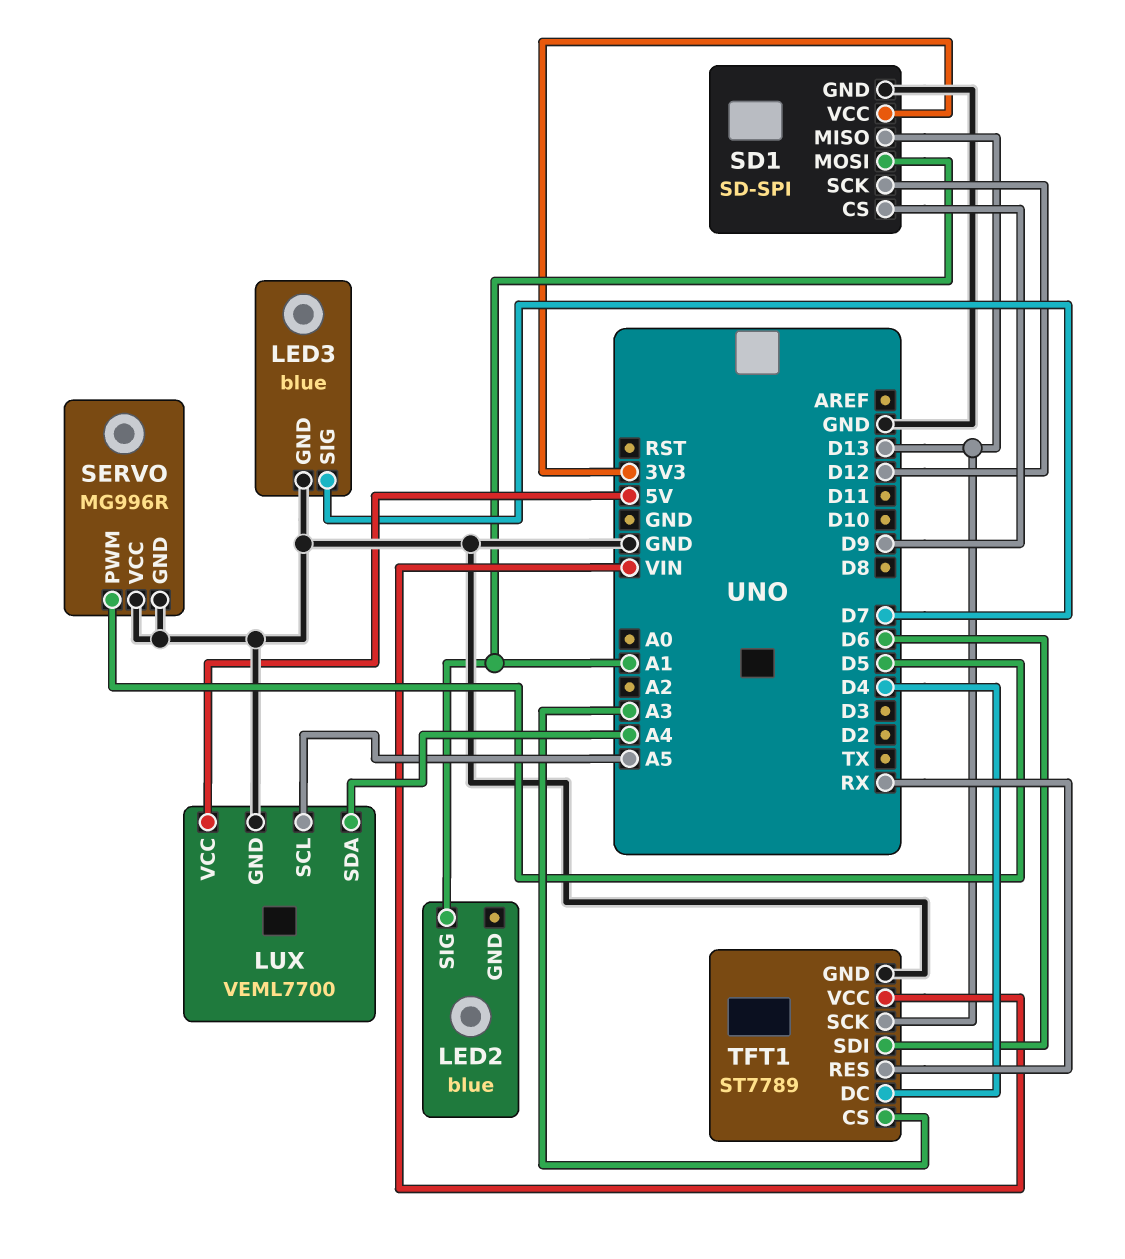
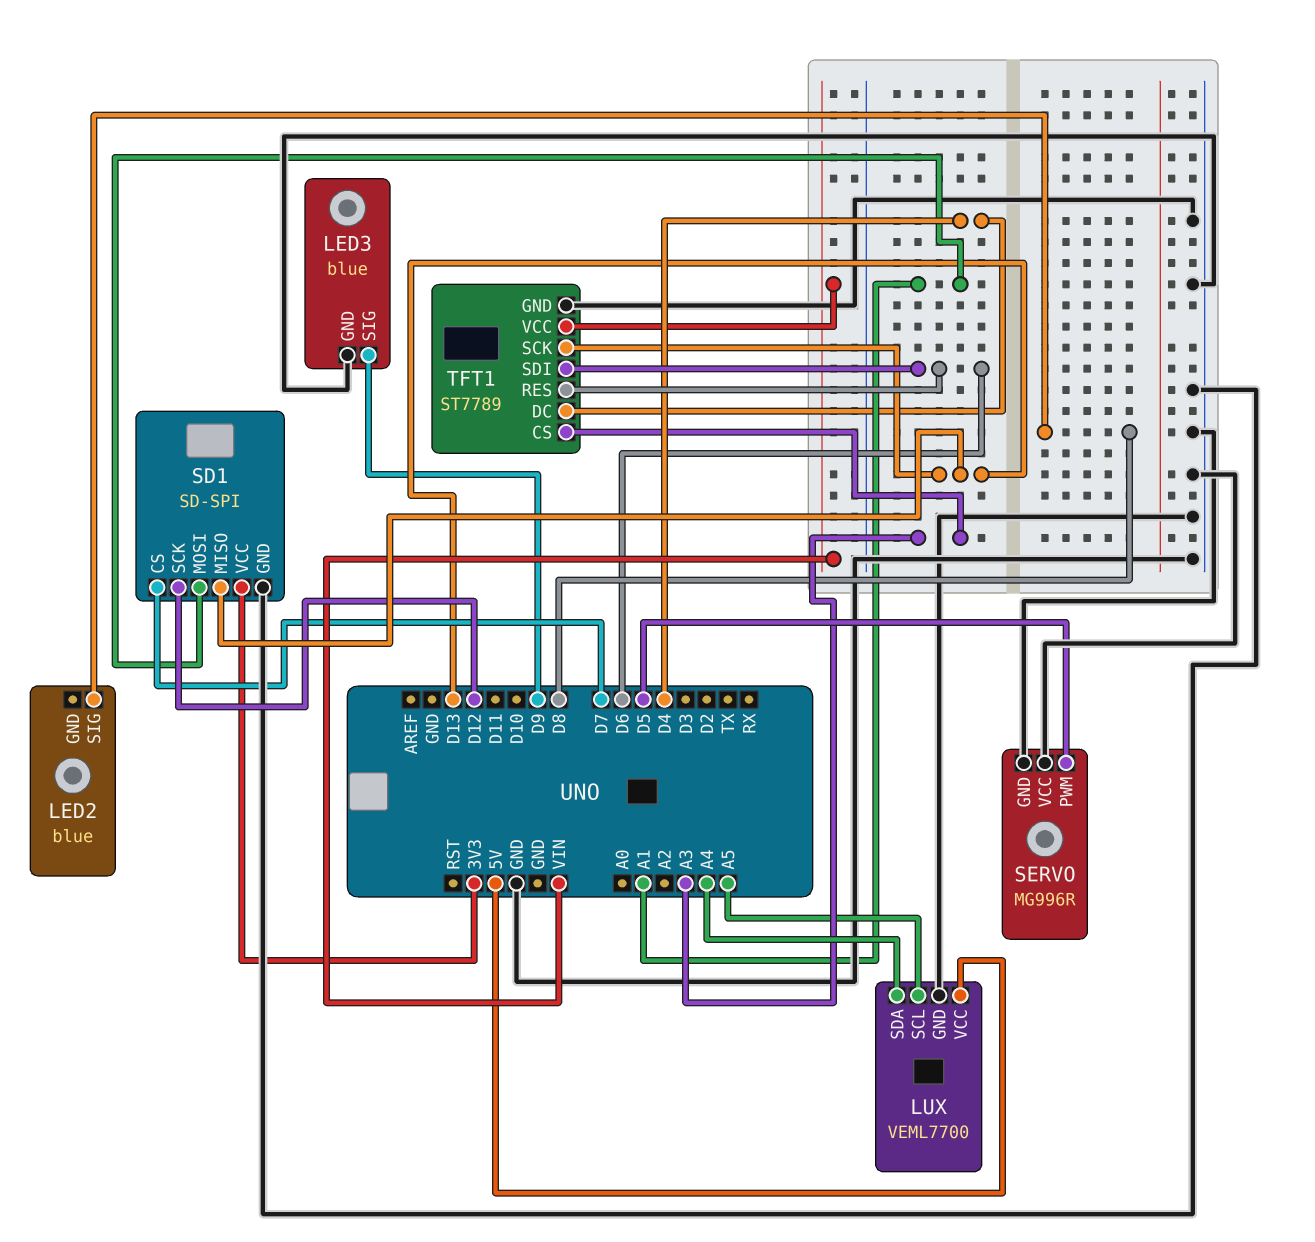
LED2 pin SIG: A1 -> D8
LED3 pin SIG: D7 -> D9
SD1 pin CS: D9 -> D7
TFT1 pin RES: RX -> D6

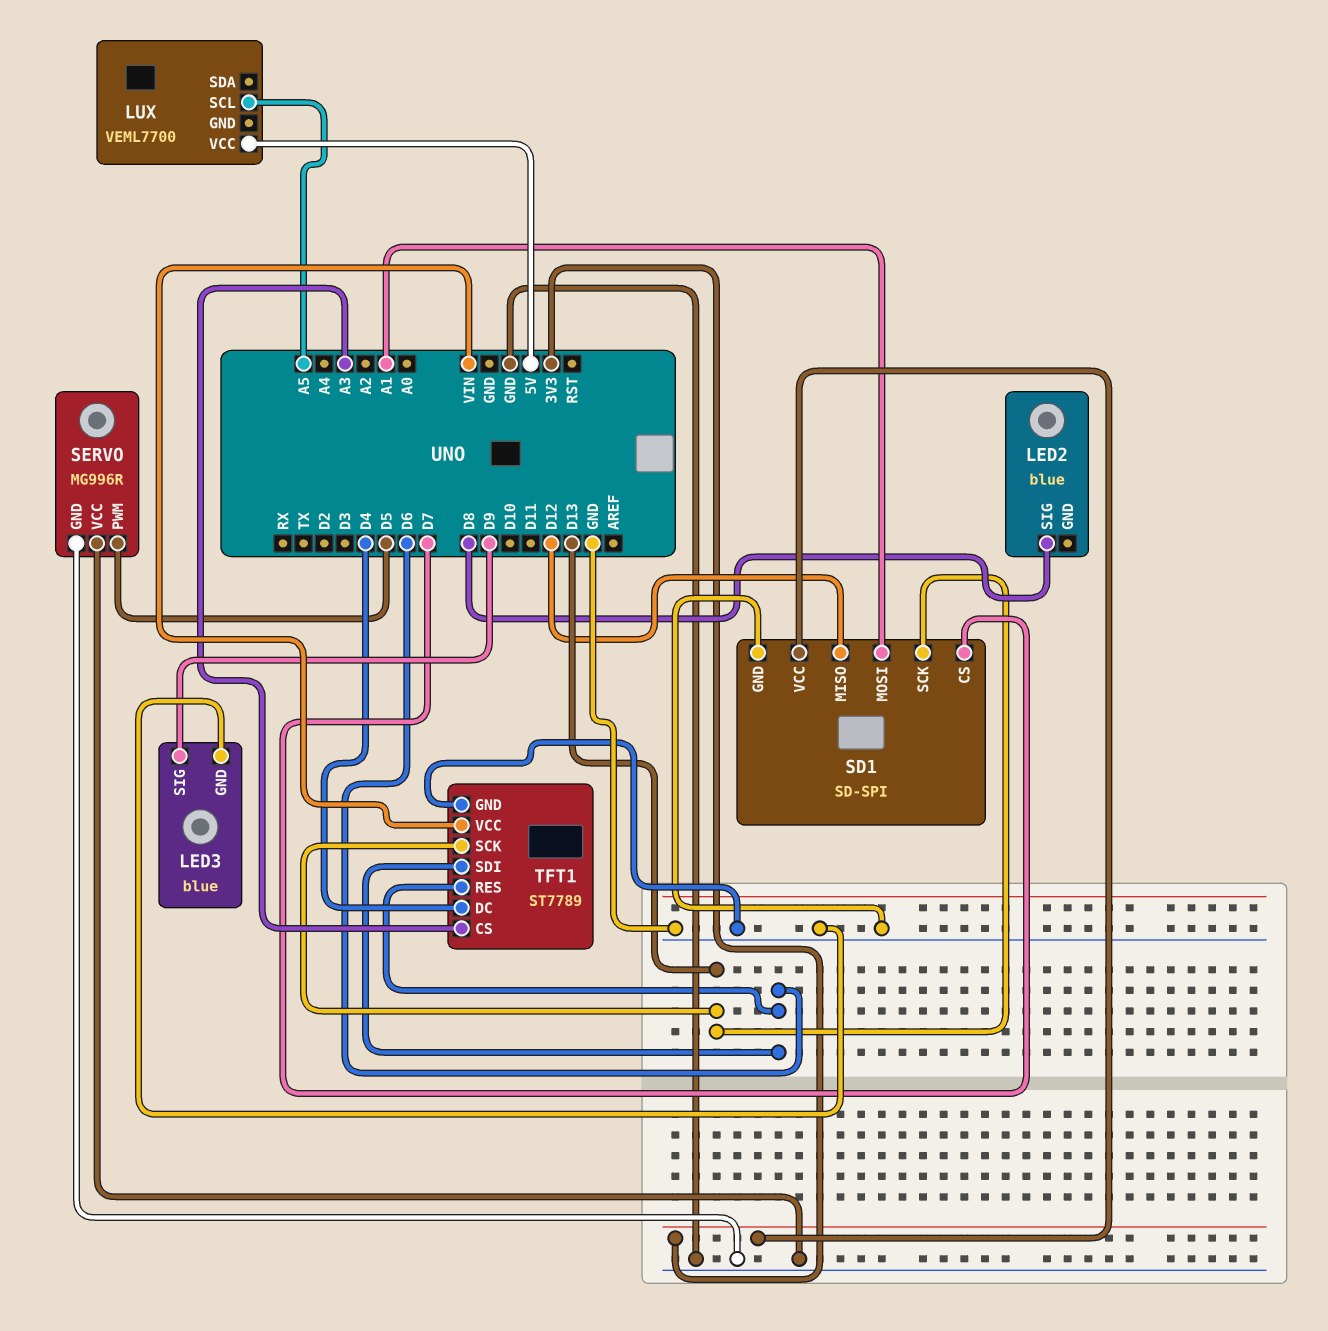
LUX pin GND: GND -> none
LUX pin SDA: A4 -> none
SD1 pin MISO: D13 -> D12
SD1 pin SCK: D12 -> D13

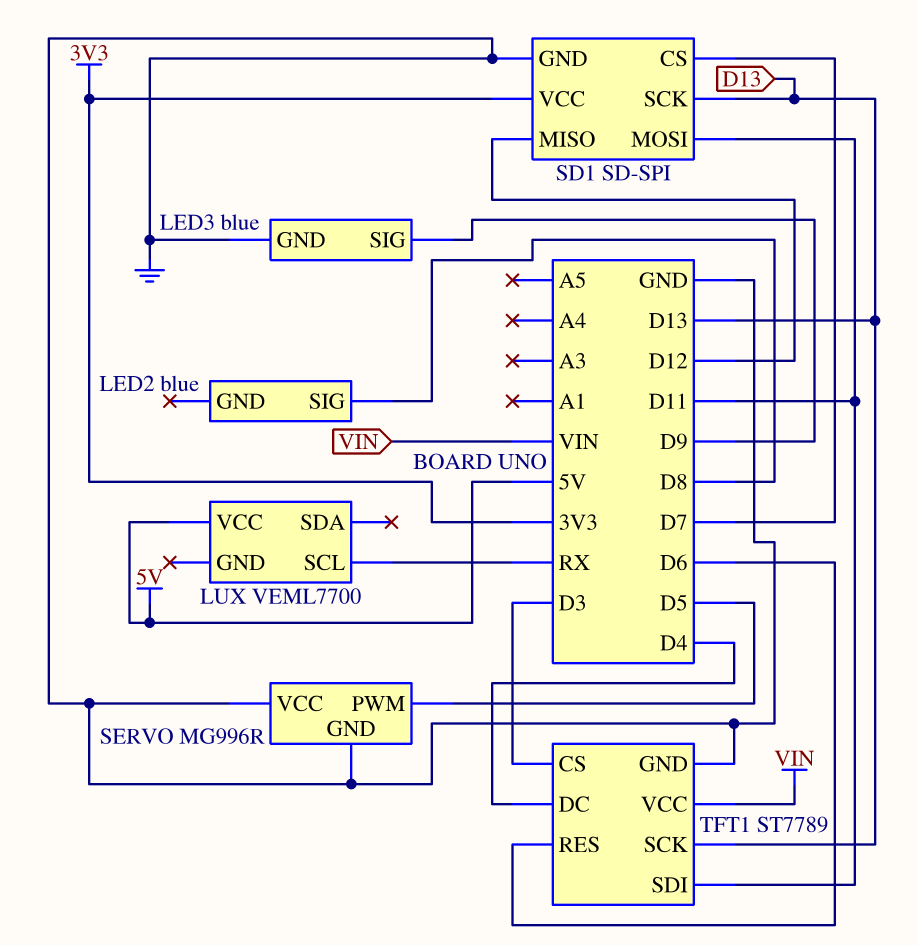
LUX pin SCL: A5 -> RX
SD1 pin MOSI: A1 -> D11
TFT1 pin CS: A3 -> D3
TFT1 pin SDI: D6 -> D11

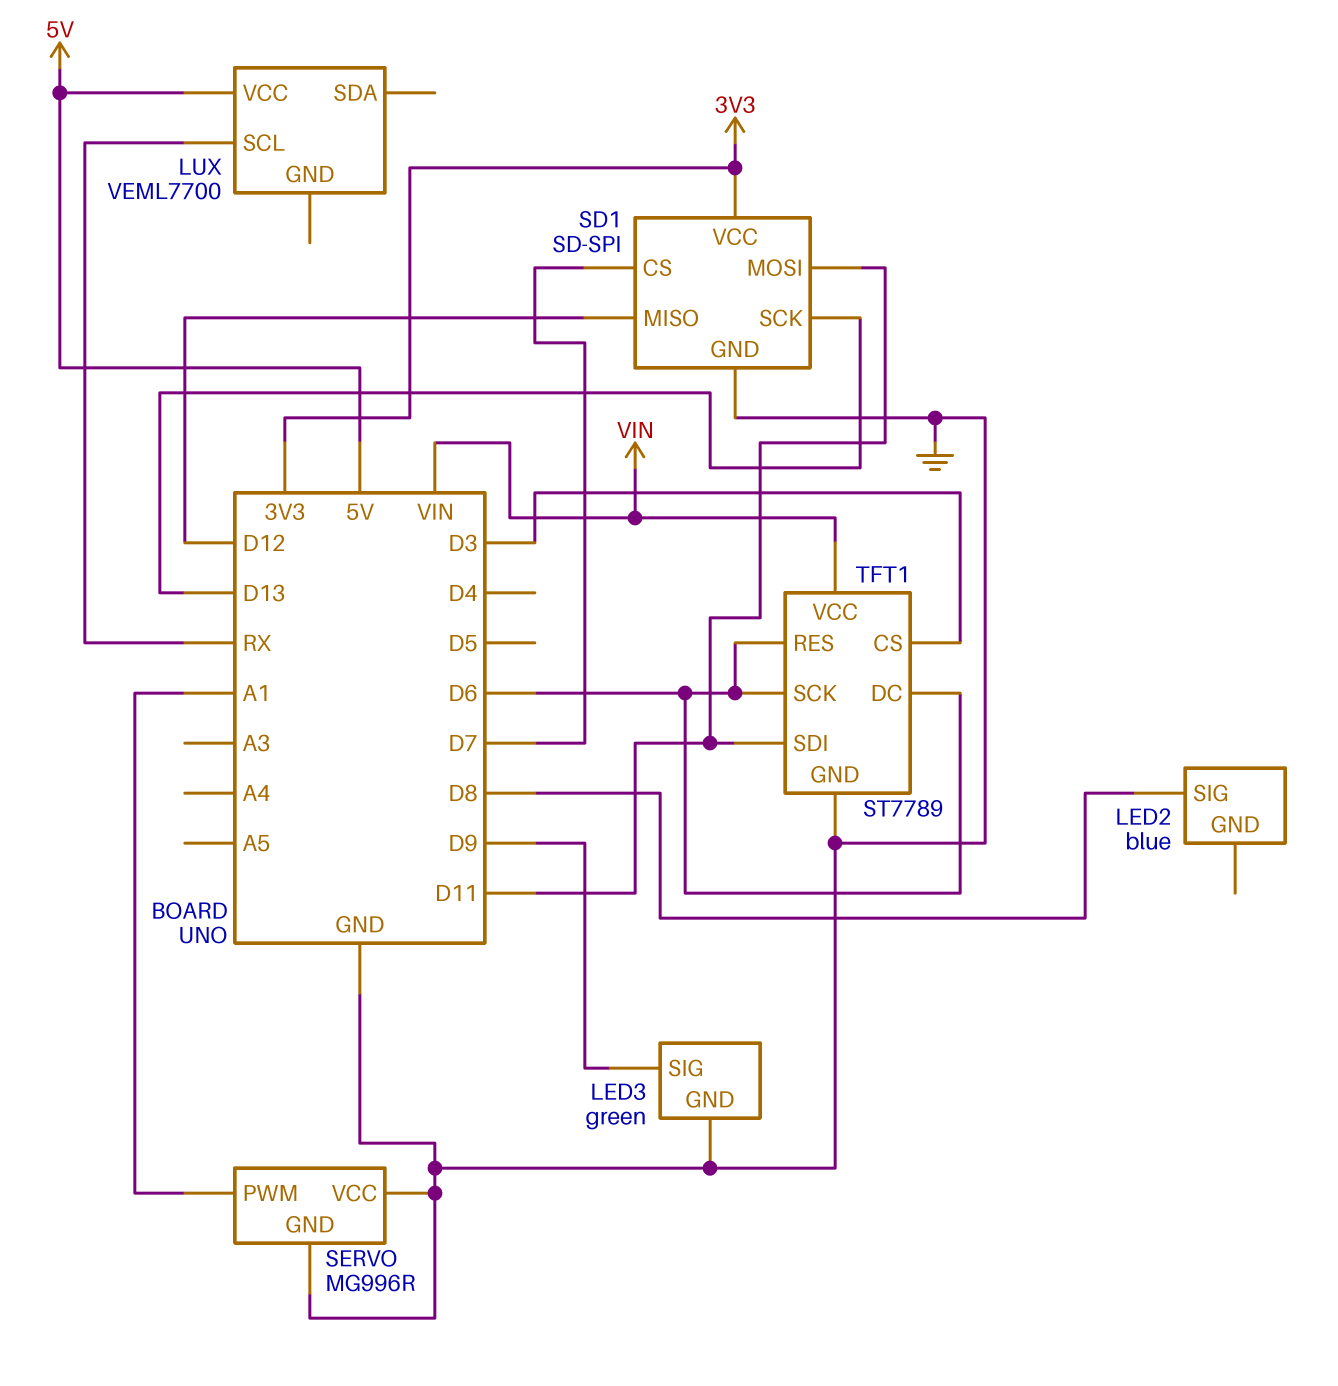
LED3: blue -> green
SERVO pin PWM: D5 -> A1
TFT1 pin DC: D4 -> D6
TFT1 pin SCK: D13 -> D6

